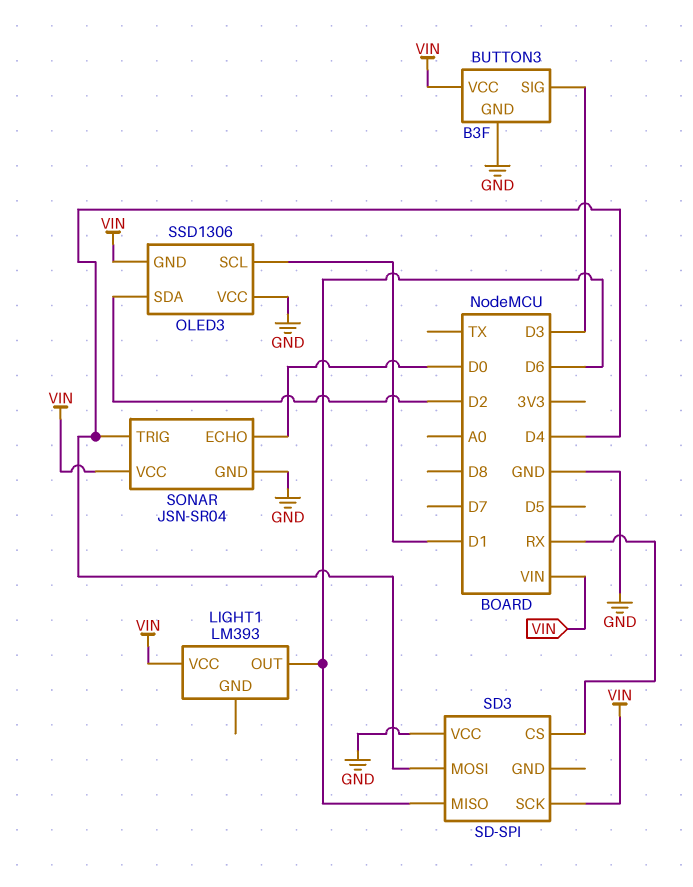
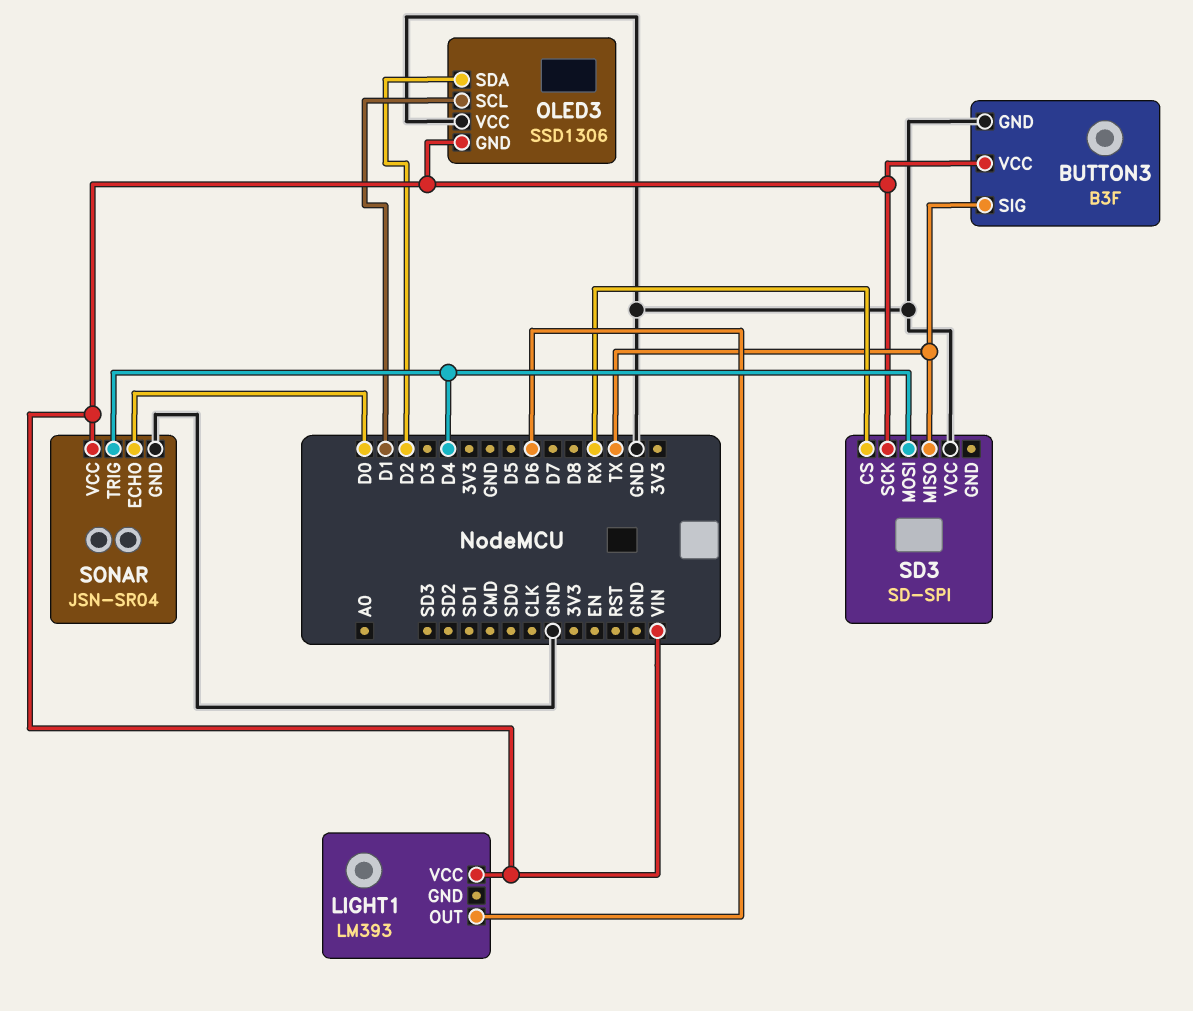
BUTTON3 pin SIG: D3 -> TX
SD3 pin MISO: D6 -> TX

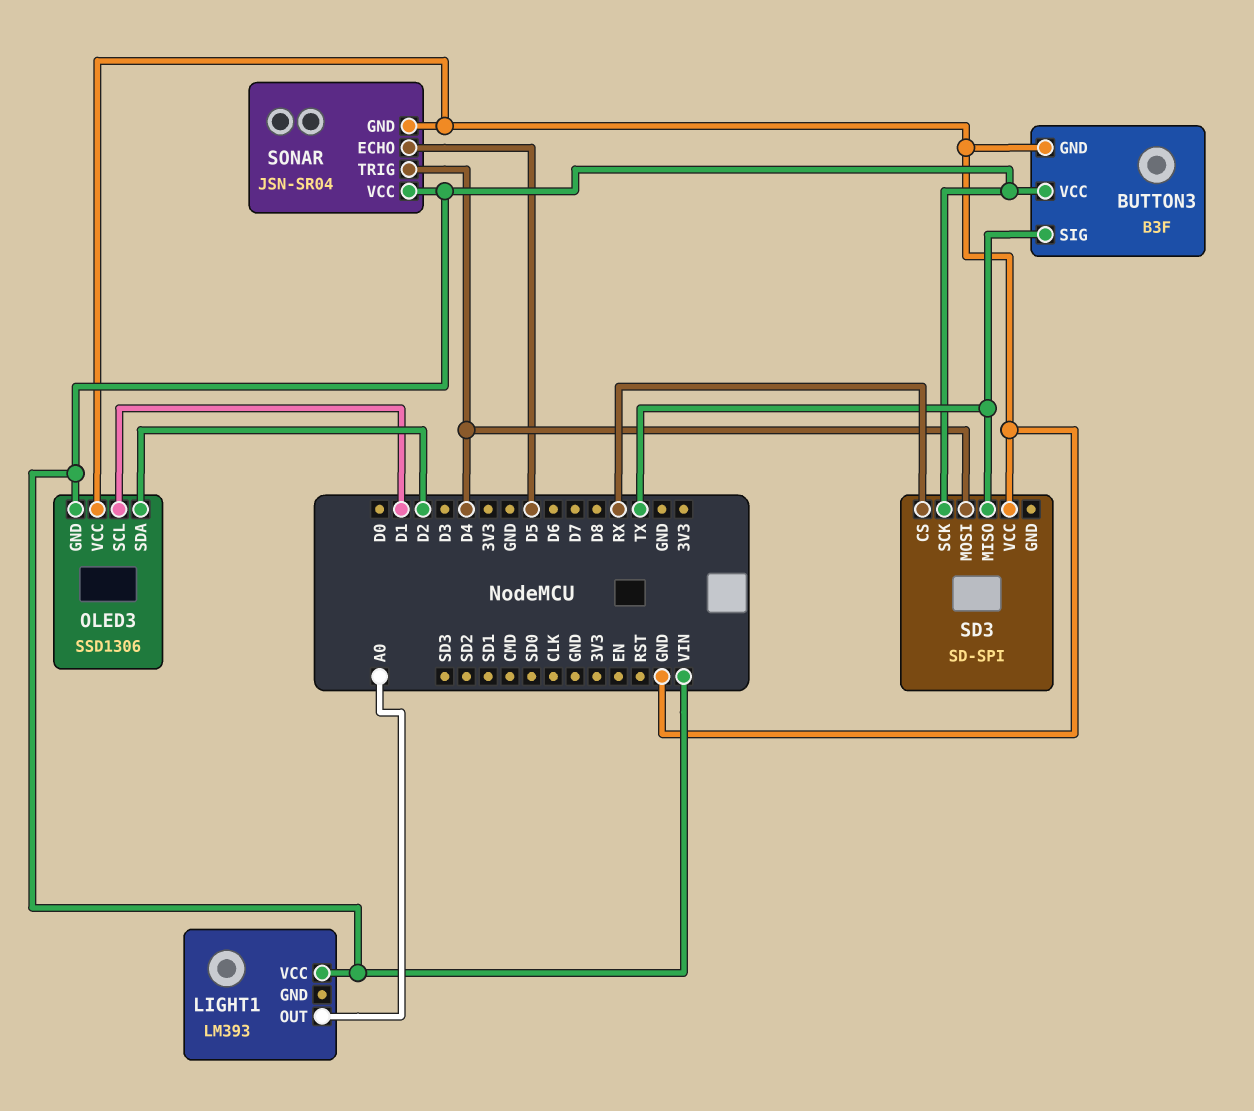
LIGHT1 pin OUT: D6 -> A0
SONAR pin ECHO: D0 -> D5

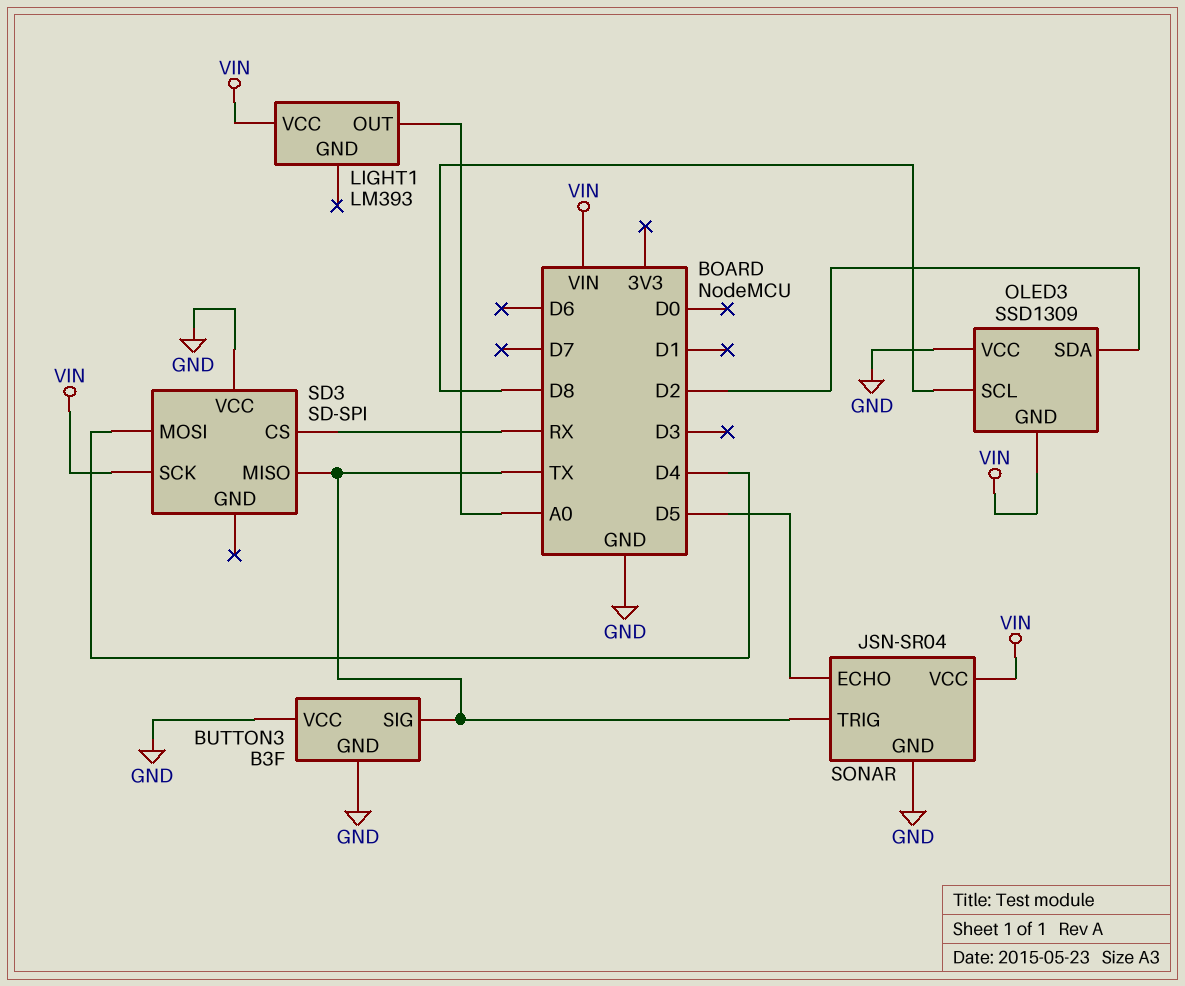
BUTTON3 pin VCC: VIN -> GND
OLED3: SSD1306 -> SSD1309
OLED3 pin SCL: D1 -> D8
SONAR pin TRIG: D4 -> TX

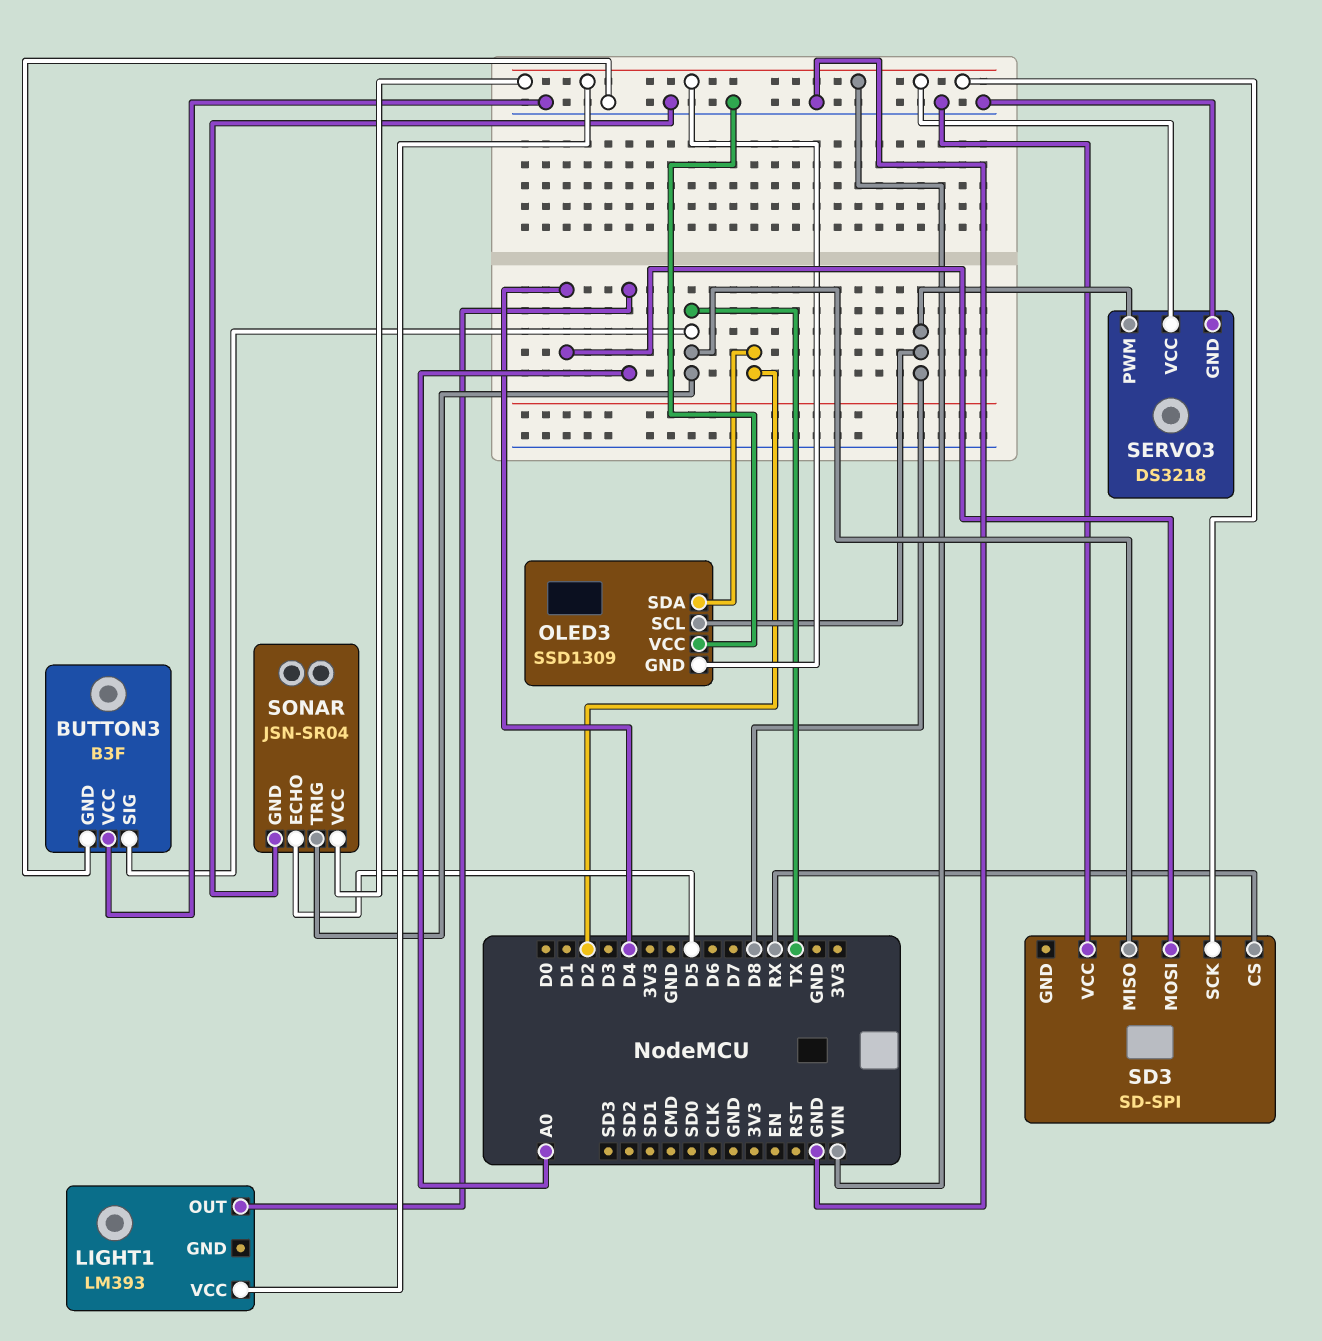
SERVO3: none -> DS3218
SERVO3 pin GND: none -> GND
SERVO3 pin PWM: none -> D8
SERVO3 pin VCC: none -> VIN

